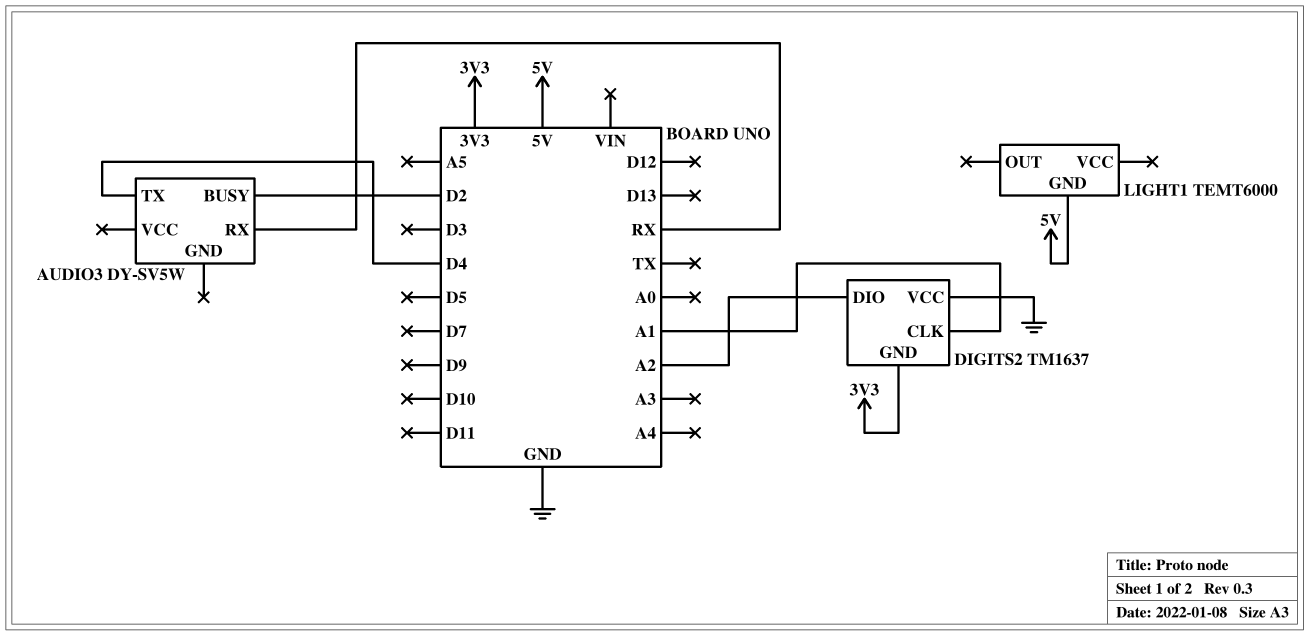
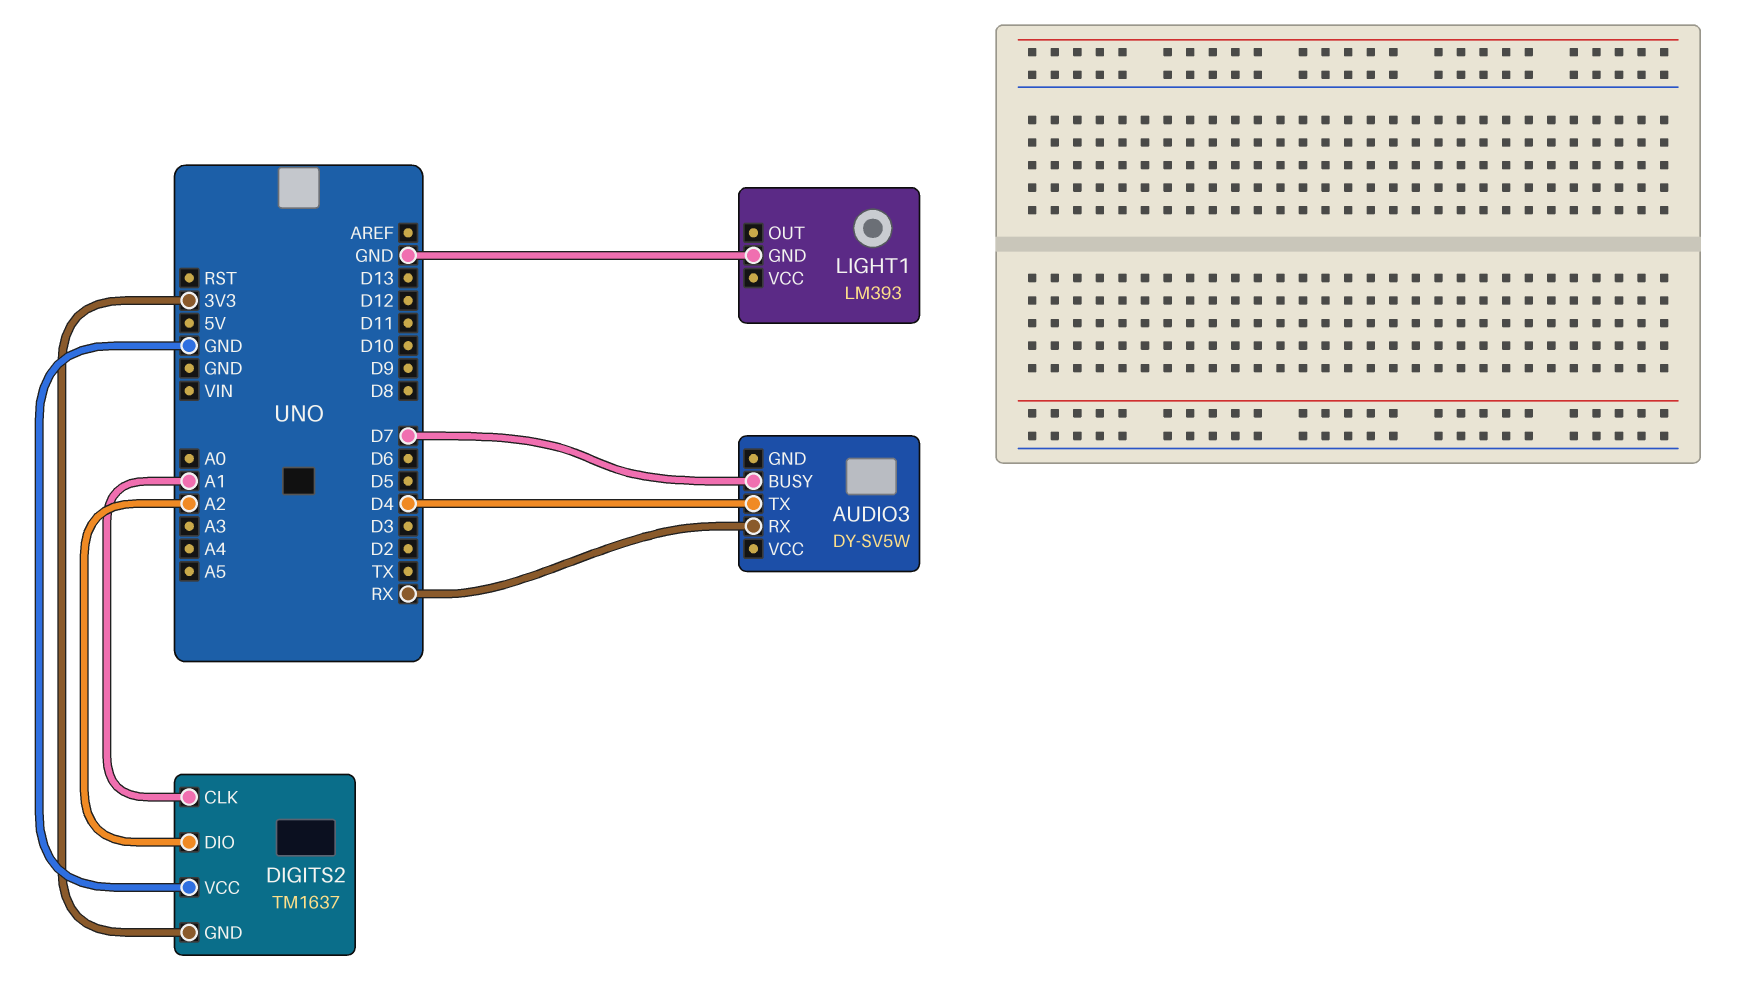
AUDIO3 pin BUSY: D2 -> D7
LIGHT1: TEMT6000 -> LM393
LIGHT1 pin GND: 5V -> GND

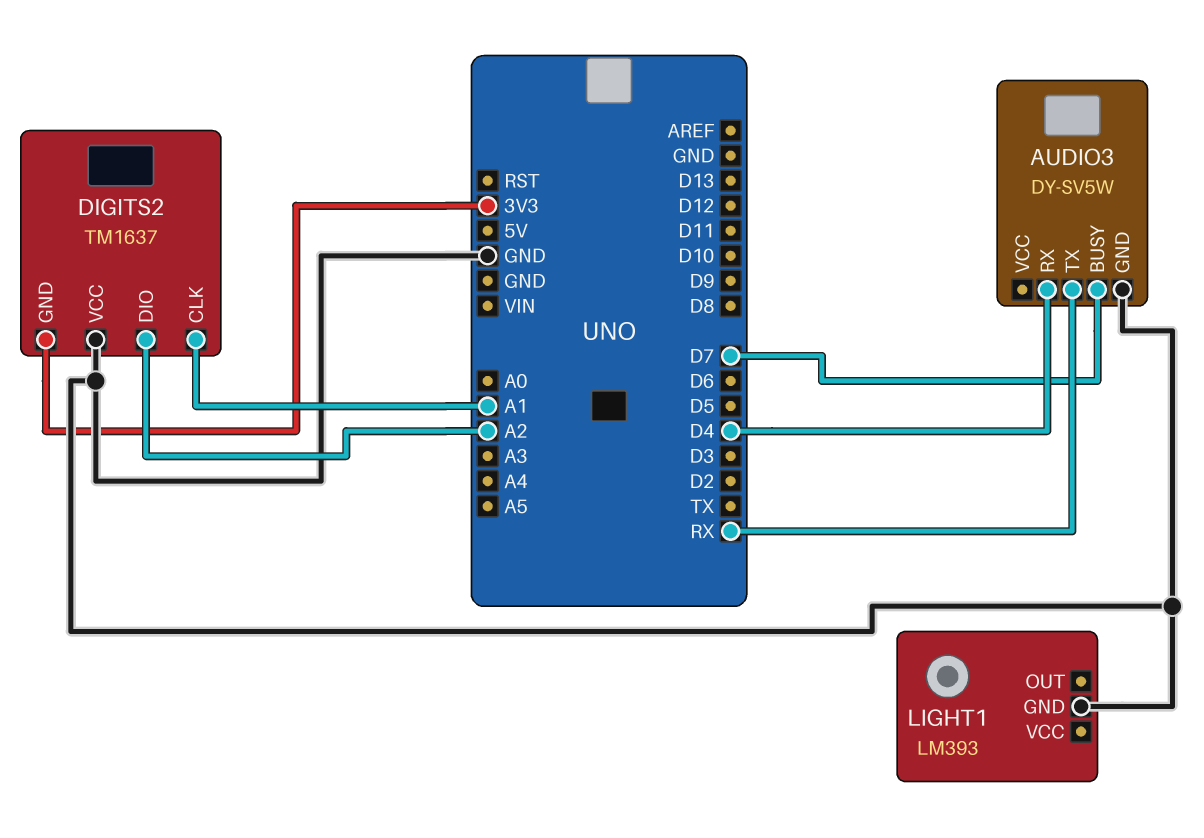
AUDIO3 pin GND: none -> GND
AUDIO3 pin RX: RX -> D4
AUDIO3 pin TX: D4 -> RX

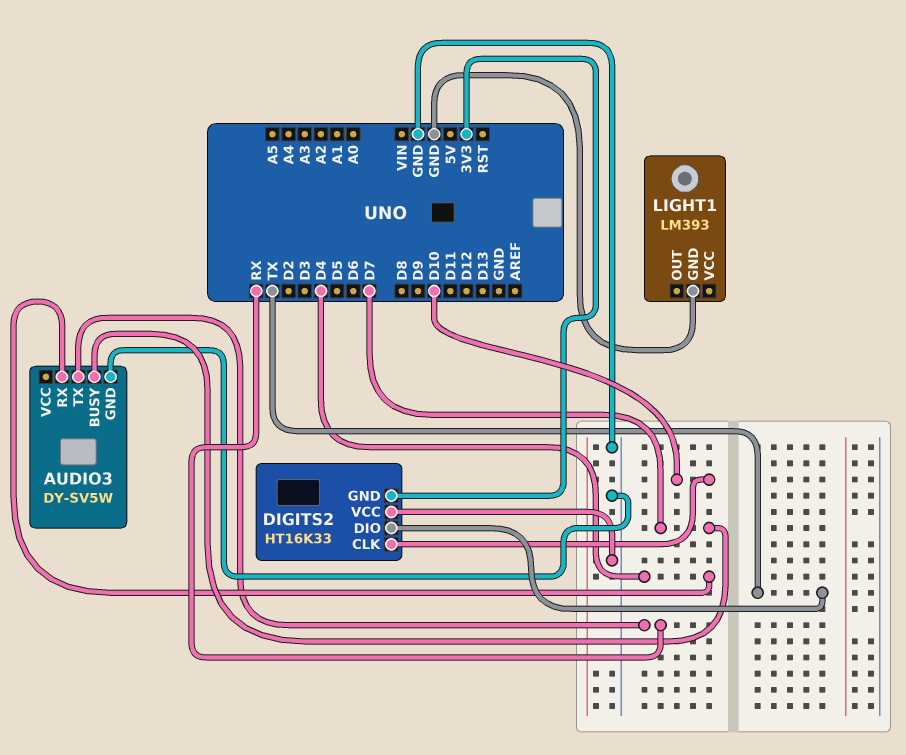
DIGITS2: TM1637 -> HT16K33
DIGITS2 pin CLK: A1 -> D10
DIGITS2 pin DIO: A2 -> TX

